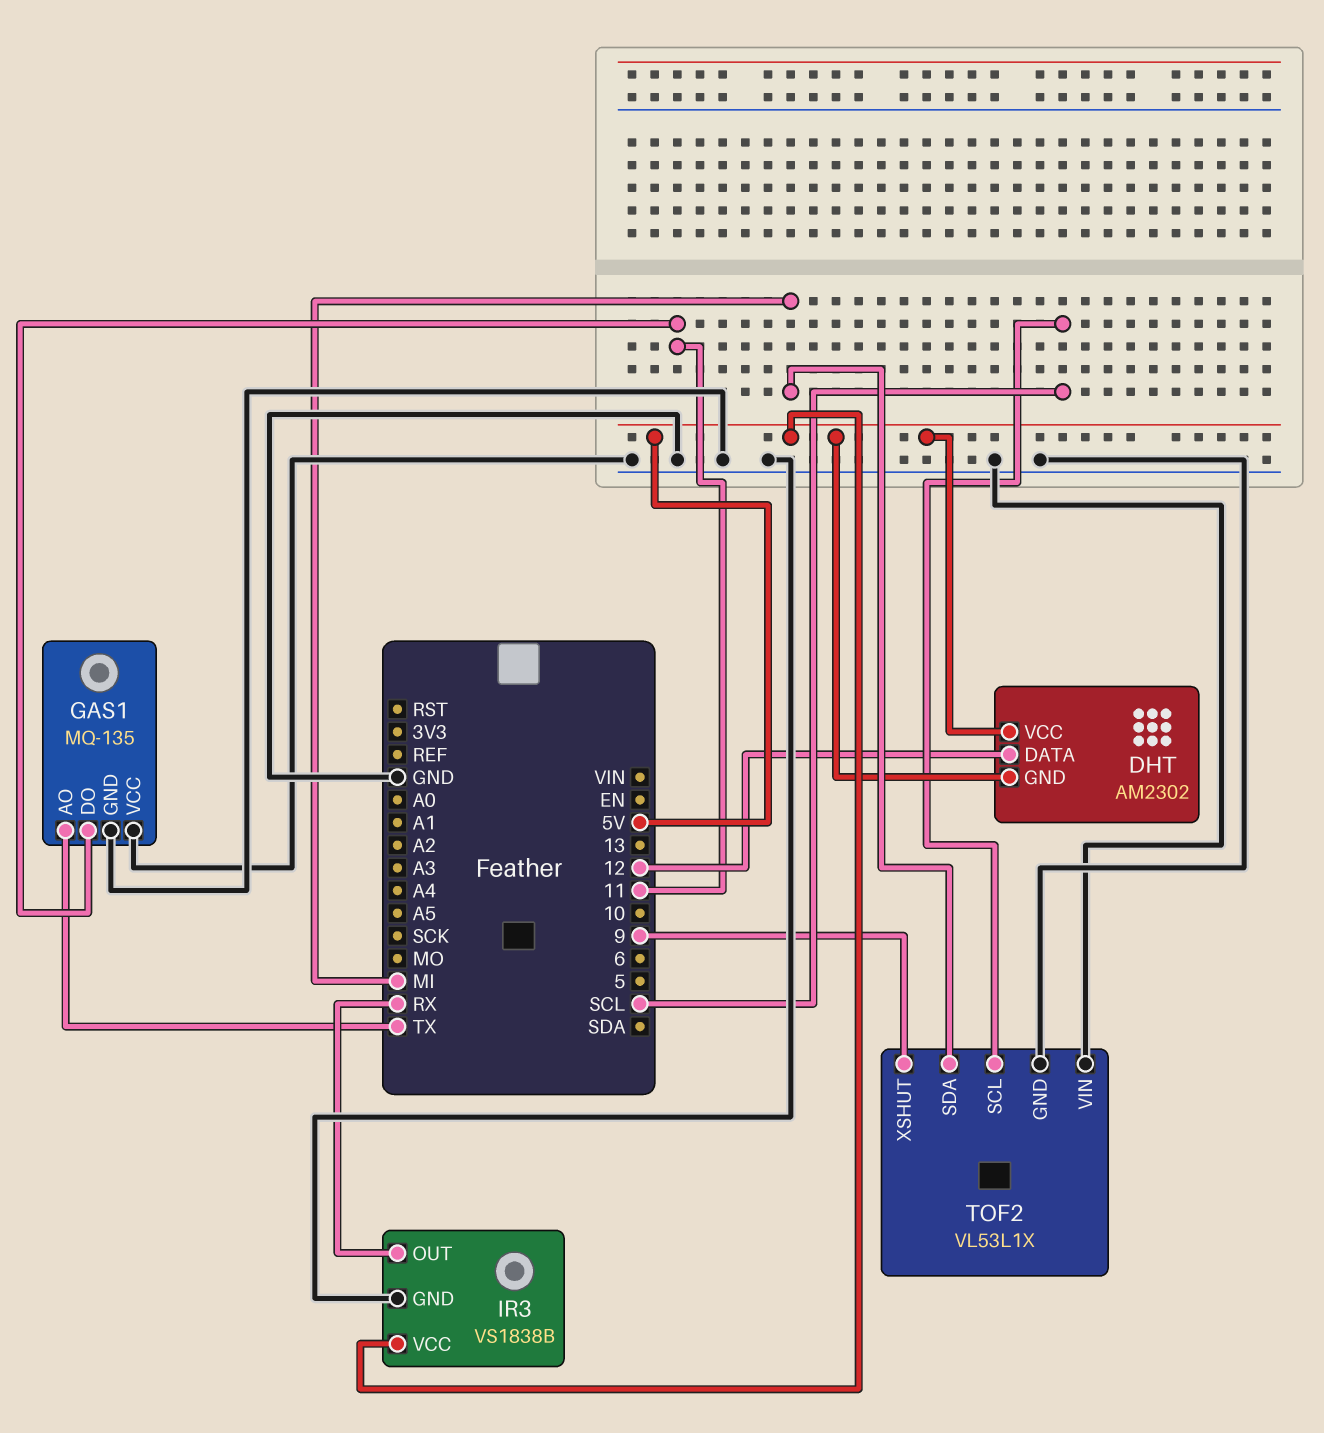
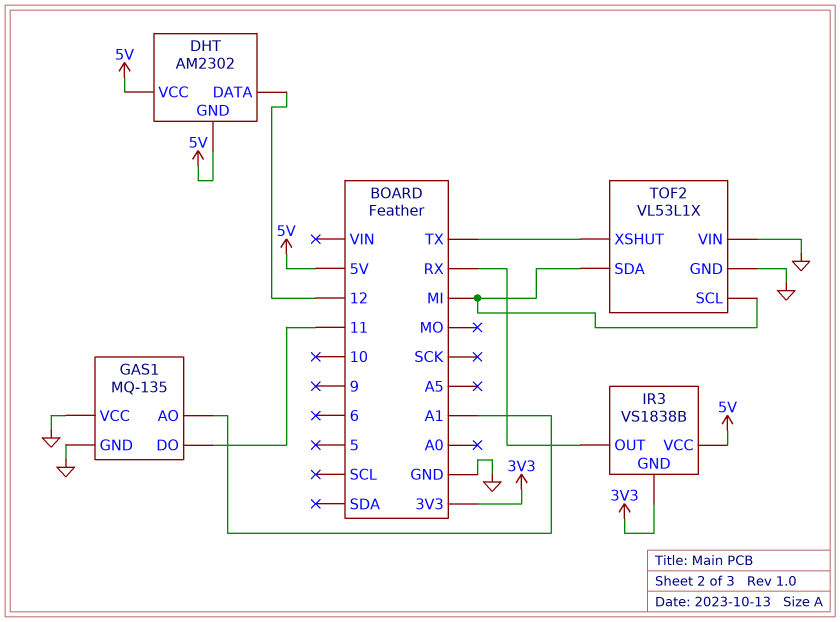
GAS1 pin AO: TX -> A1
IR3 pin GND: GND -> 3V3
TOF2 pin SCL: SCL -> MI
TOF2 pin XSHUT: 9 -> TX

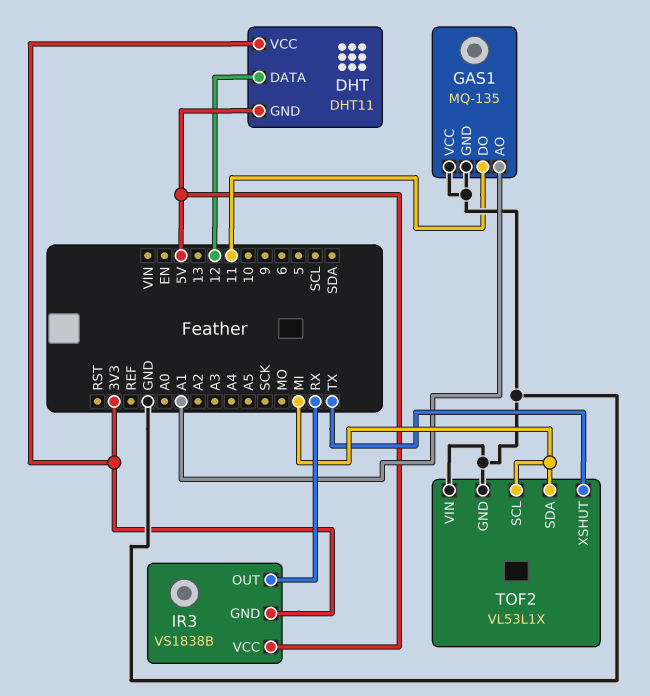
DHT: AM2302 -> DHT11
DHT pin VCC: 5V -> 3V3

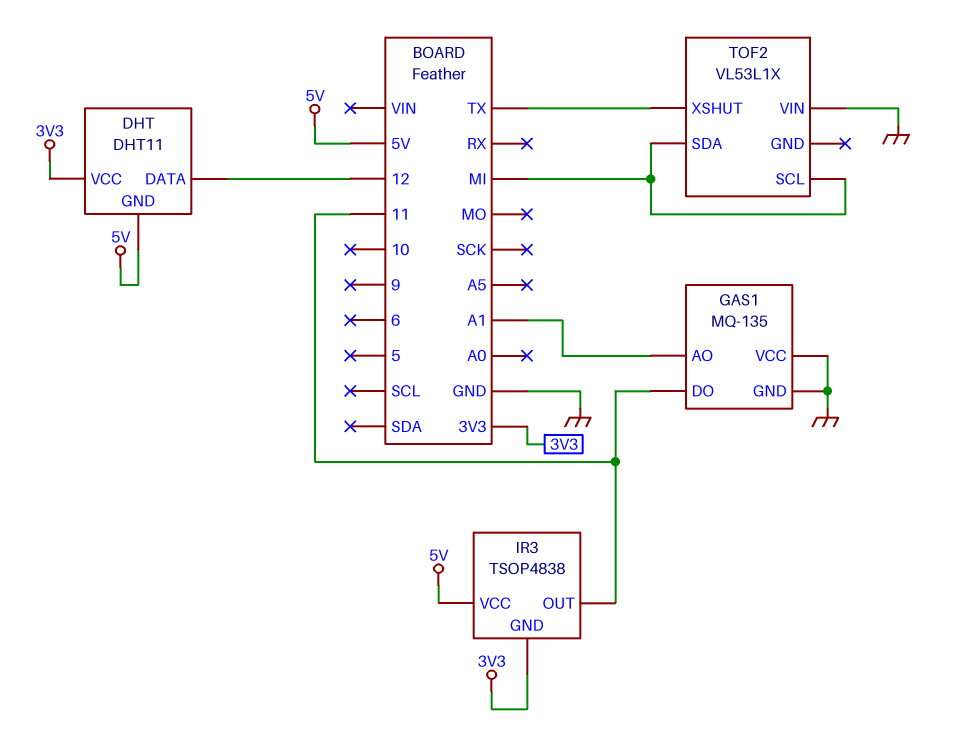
IR3: VS1838B -> TSOP4838
IR3 pin OUT: RX -> 11
TOF2 pin GND: GND -> none

